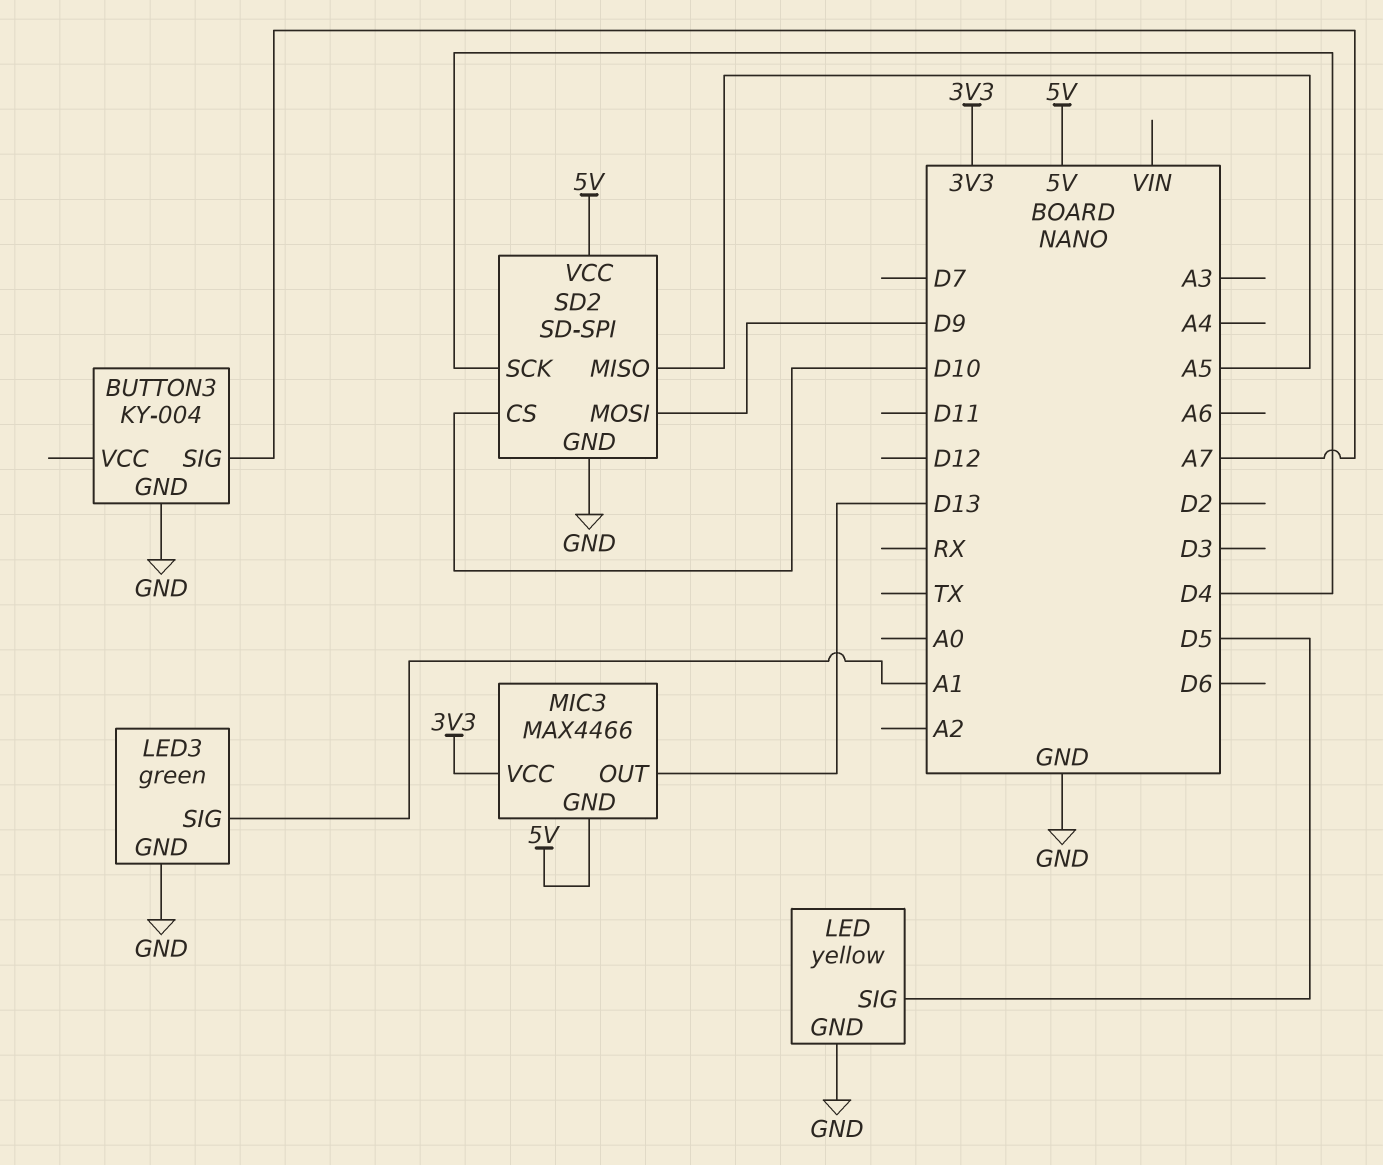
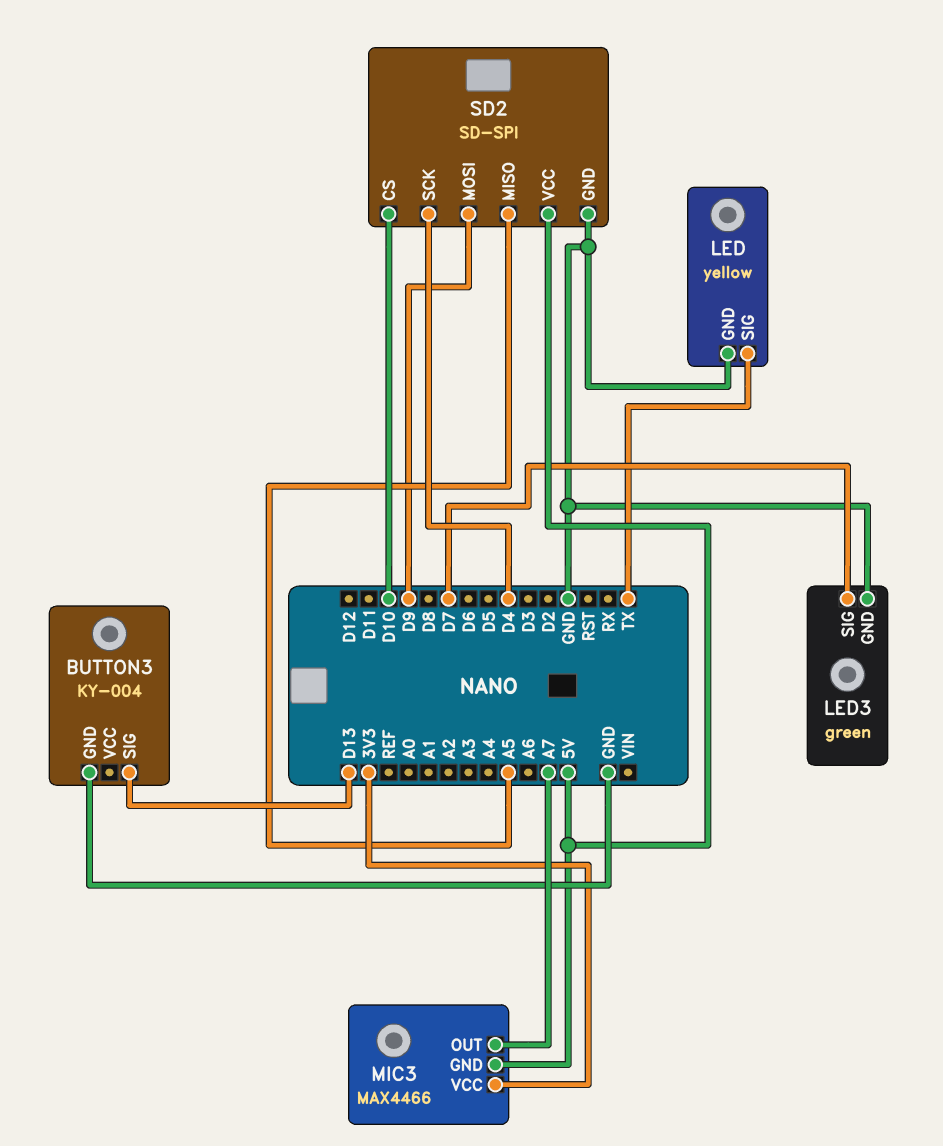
BUTTON3 pin SIG: A7 -> D13
LED pin SIG: D5 -> TX
LED3 pin SIG: A1 -> D7
MIC3 pin OUT: D13 -> A7

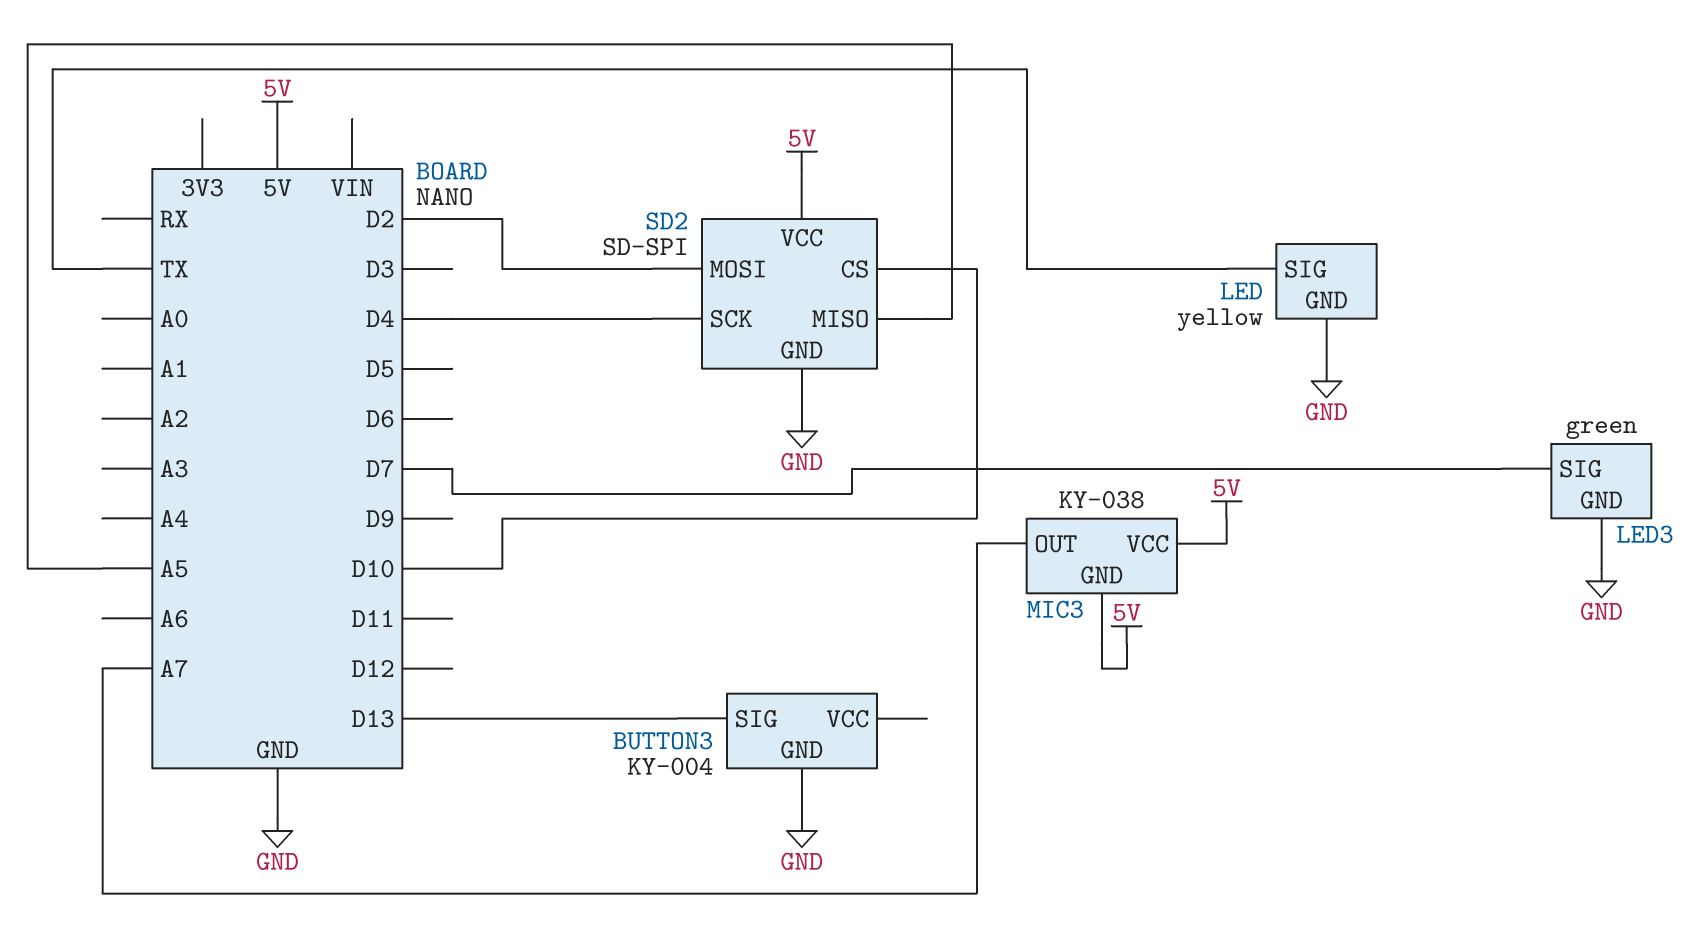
MIC3: MAX4466 -> KY-038
MIC3 pin VCC: 3V3 -> 5V
SD2 pin MOSI: D9 -> D2

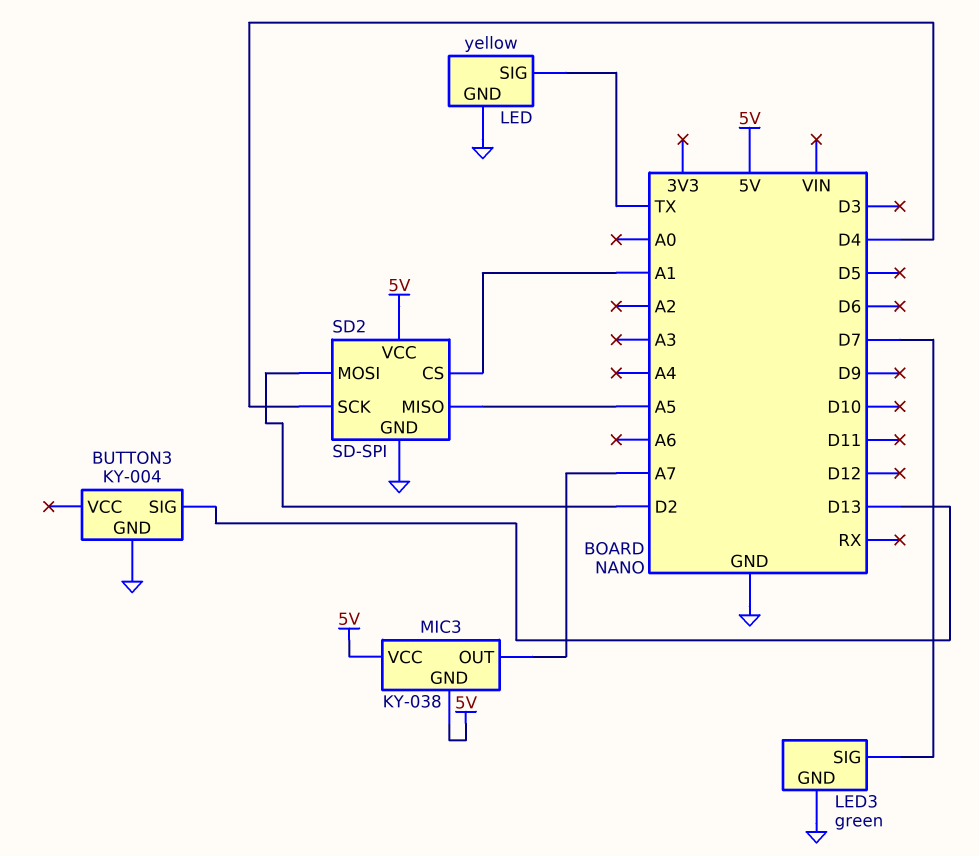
SD2 pin CS: D10 -> A1

